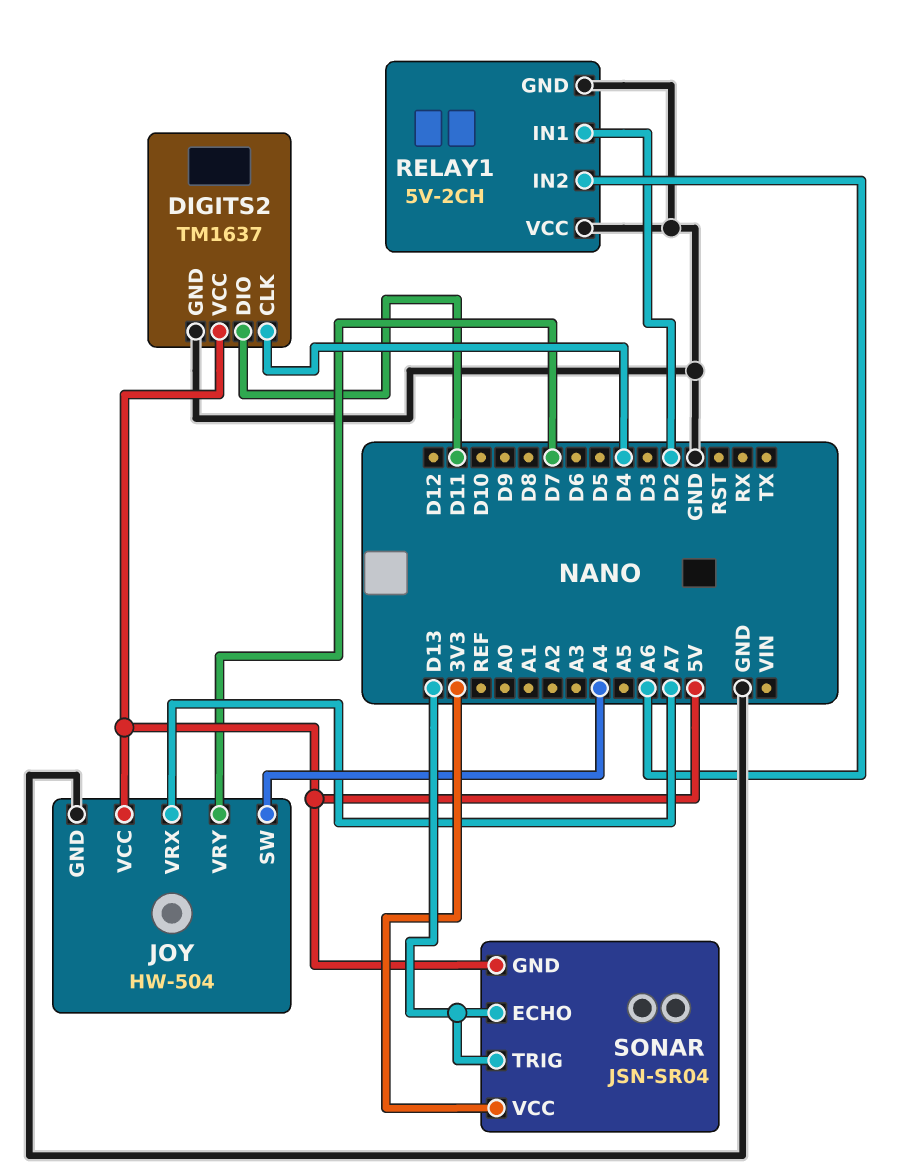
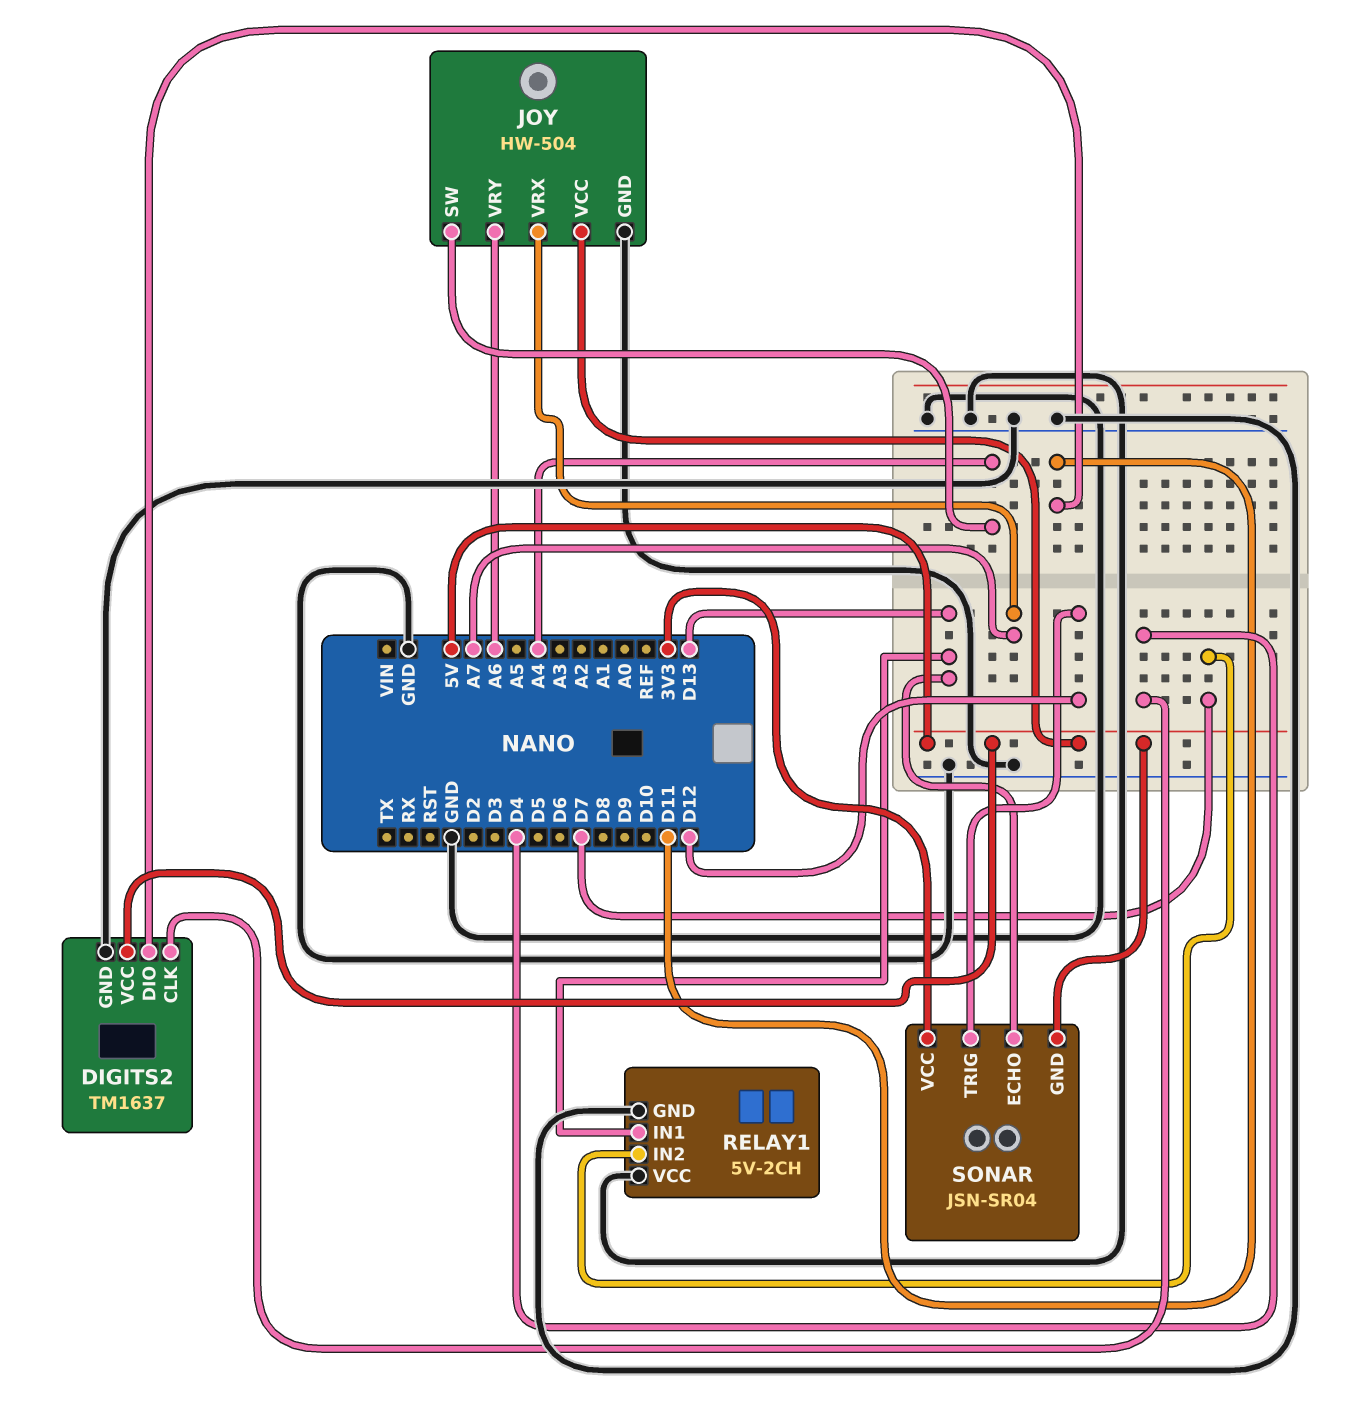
JOY pin VRY: D7 -> A6
RELAY1 pin IN1: D2 -> D13
RELAY1 pin IN2: A6 -> D7
SONAR pin TRIG: D13 -> D12

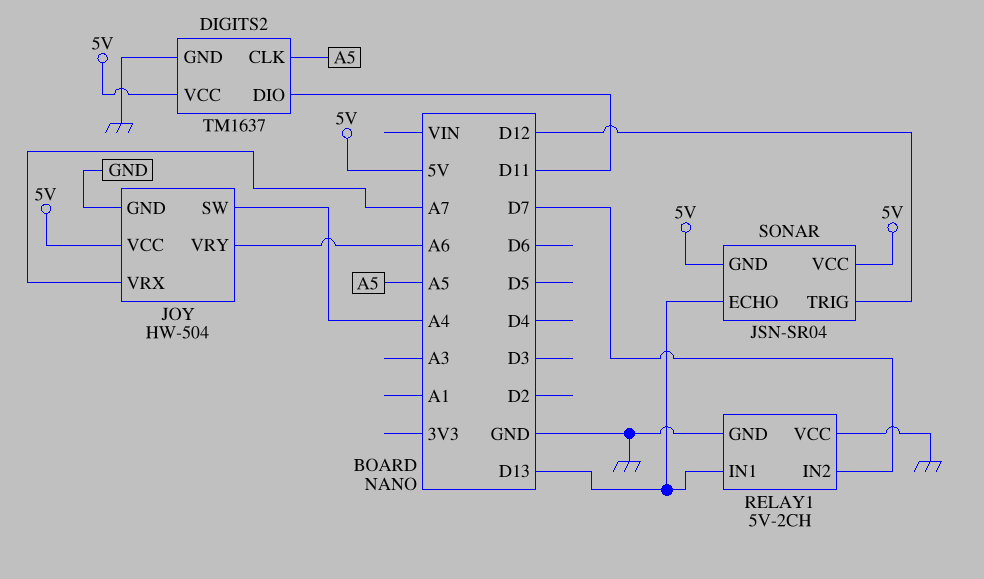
DIGITS2 pin CLK: D4 -> A5
SONAR pin VCC: 3V3 -> 5V

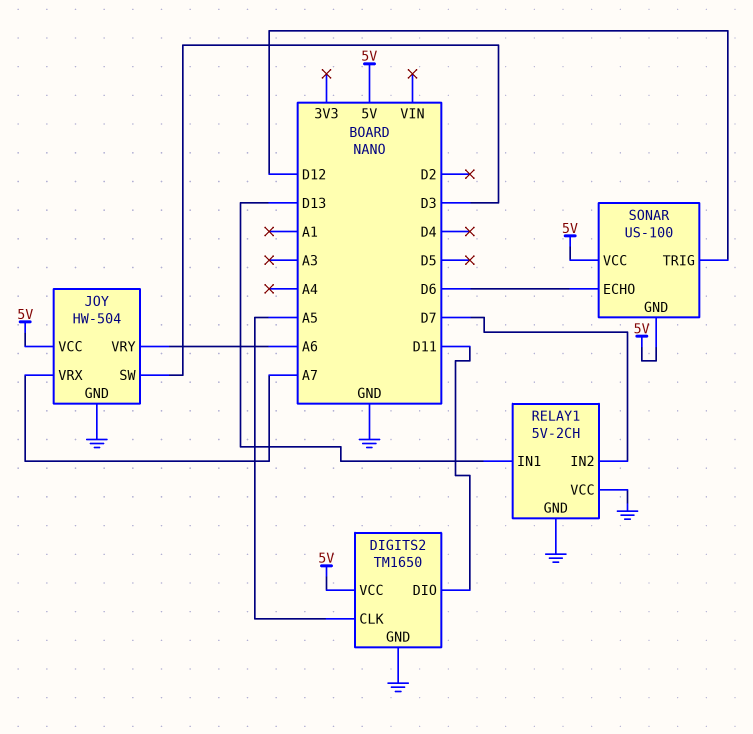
DIGITS2: TM1637 -> TM1650
JOY pin SW: A4 -> D3
SONAR: JSN-SR04 -> US-100
SONAR pin ECHO: D13 -> D6

